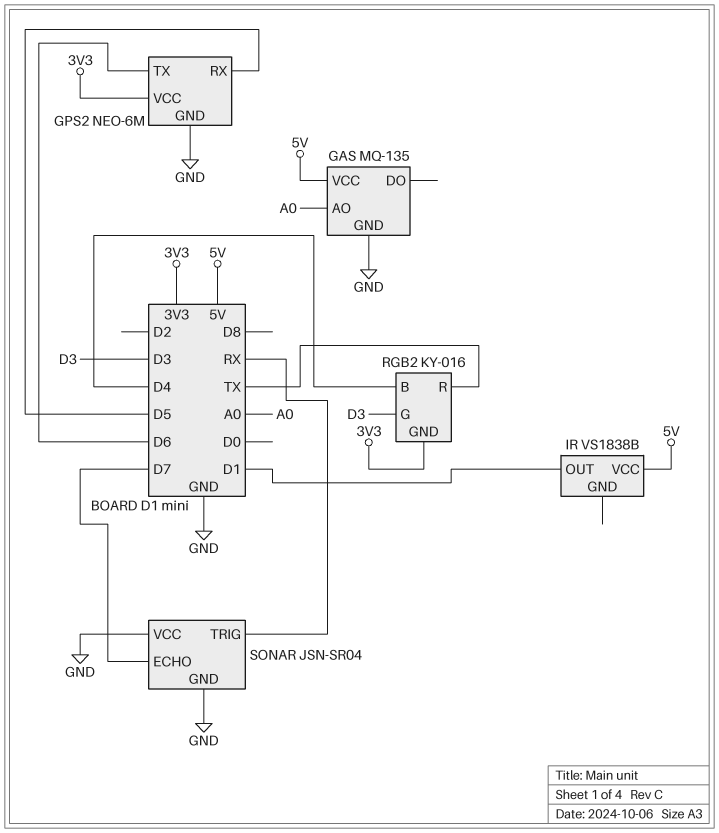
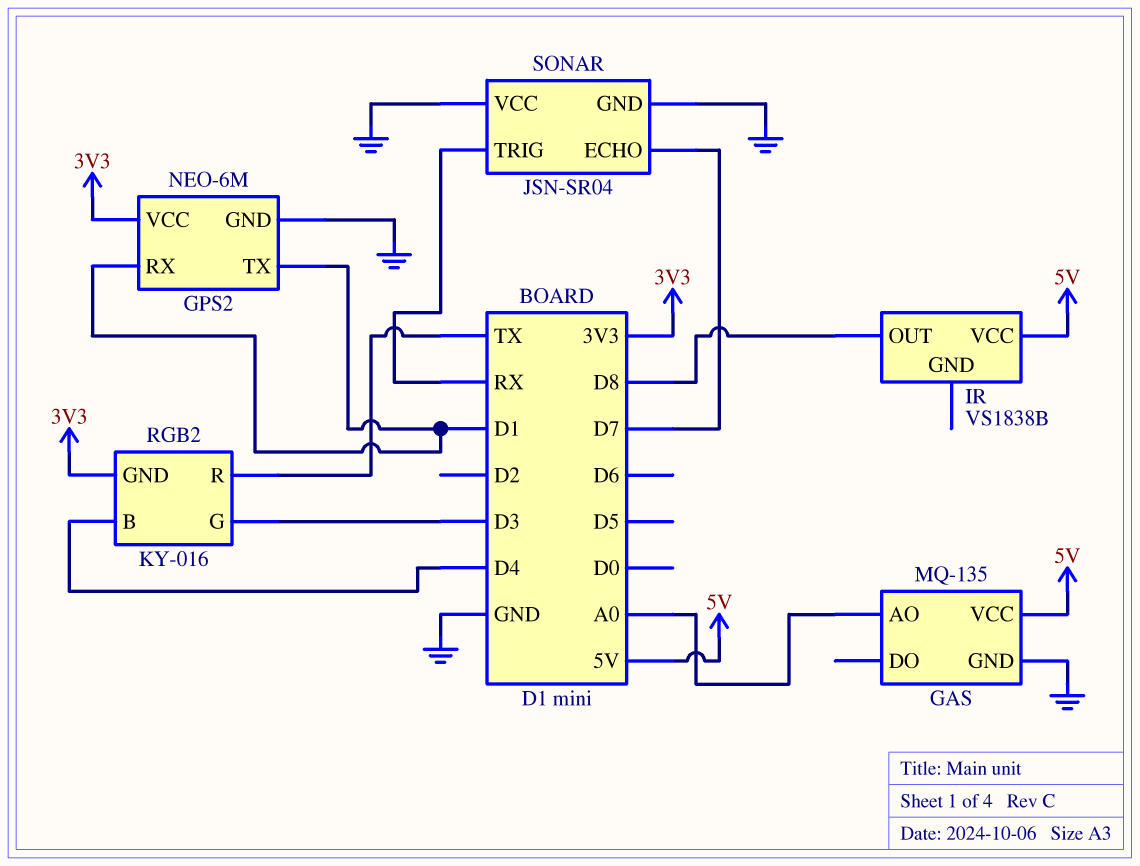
GPS2 pin RX: D5 -> D1
GPS2 pin TX: D6 -> D1
IR pin OUT: D1 -> D8

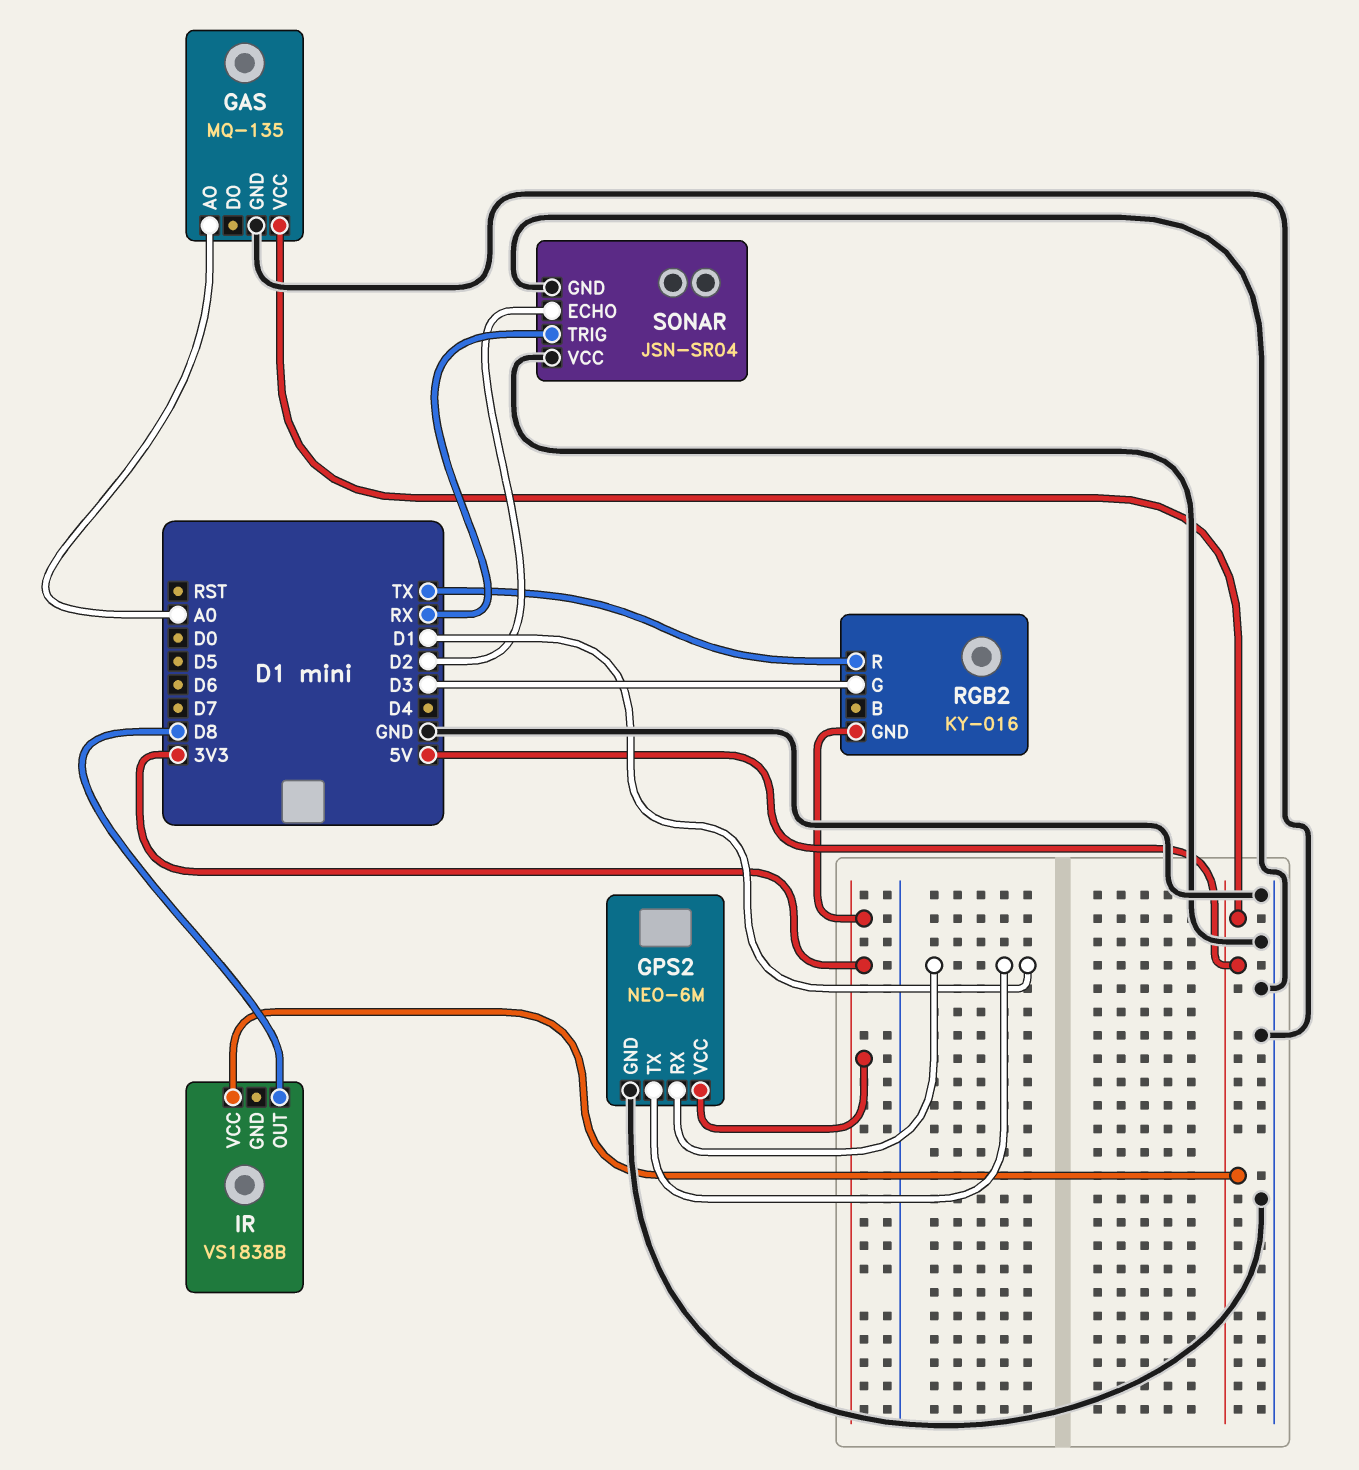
RGB2 pin B: D4 -> none
SONAR pin ECHO: D7 -> D2

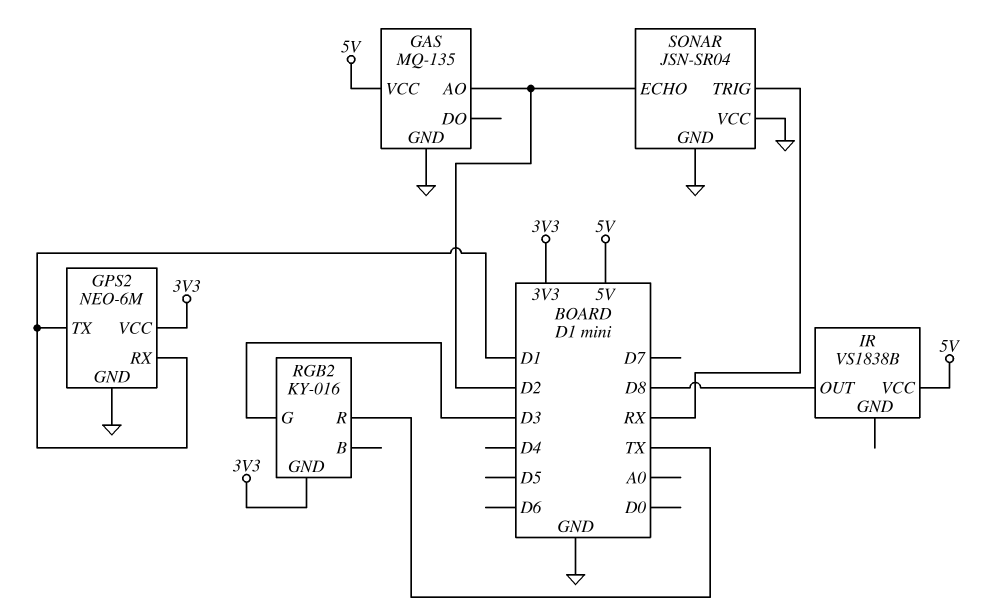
GAS pin AO: A0 -> D2

